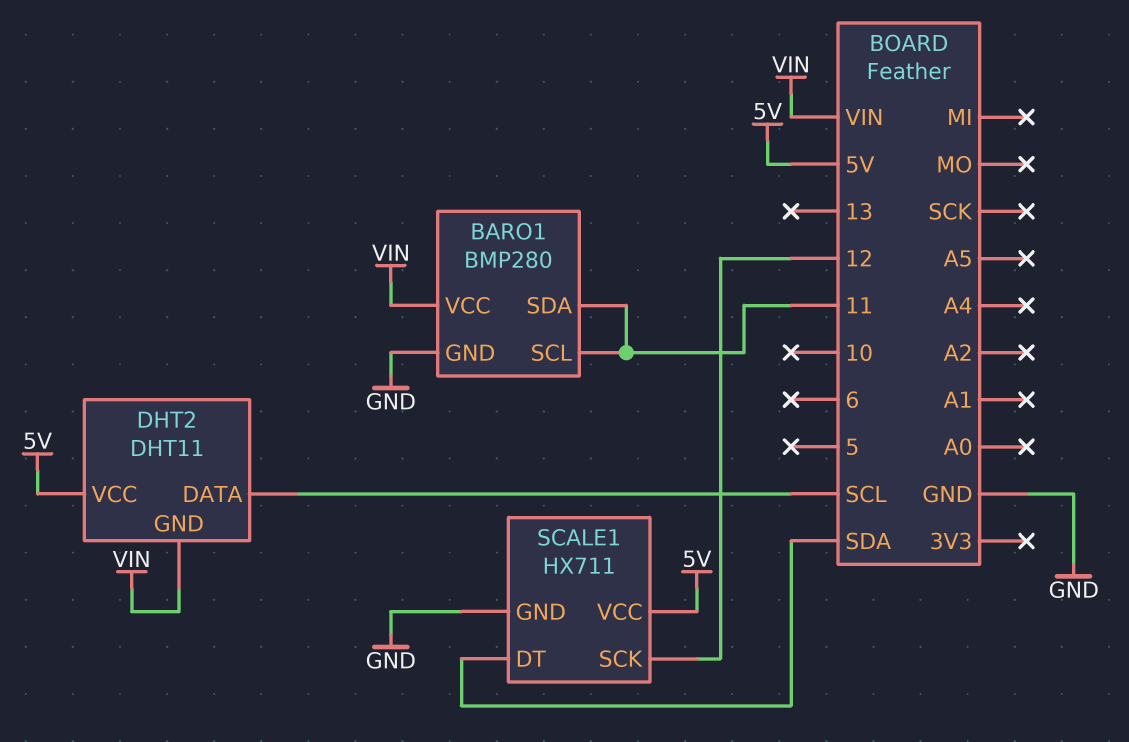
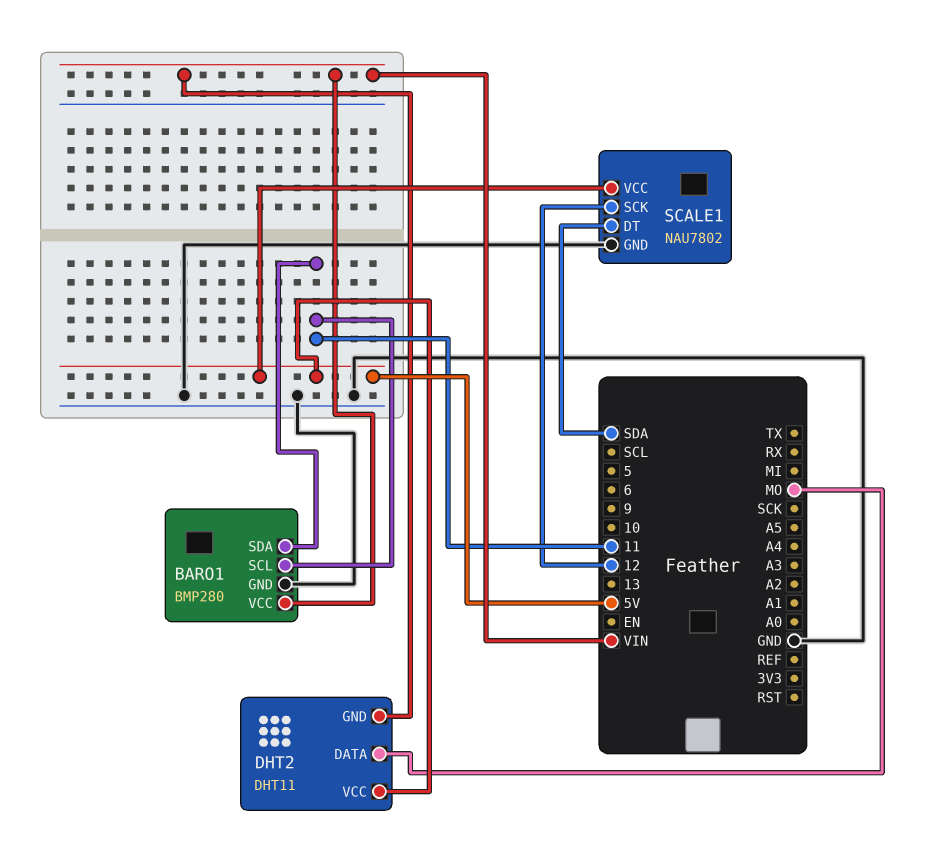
DHT2 pin DATA: SCL -> MO
SCALE1: HX711 -> NAU7802

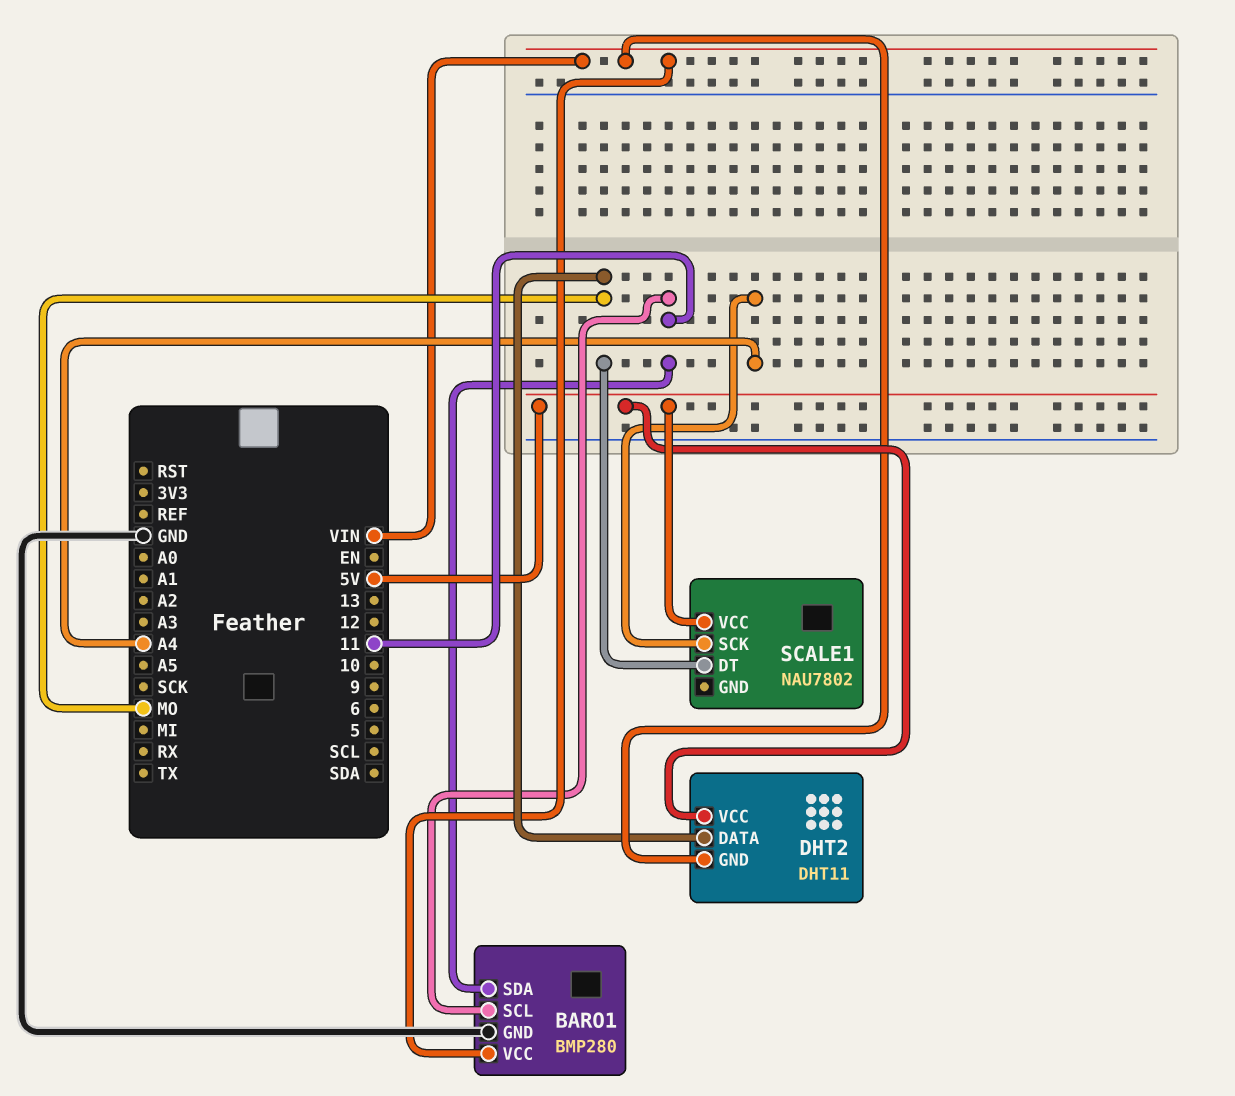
SCALE1 pin DT: SDA -> MO
SCALE1 pin GND: GND -> none
SCALE1 pin SCK: 12 -> A4

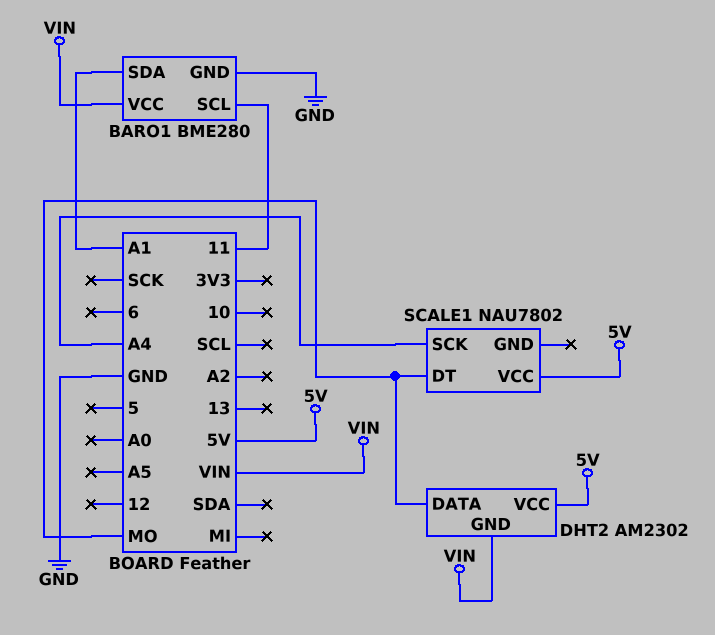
BARO1: BMP280 -> BME280
BARO1 pin SDA: 11 -> A1
DHT2: DHT11 -> AM2302

